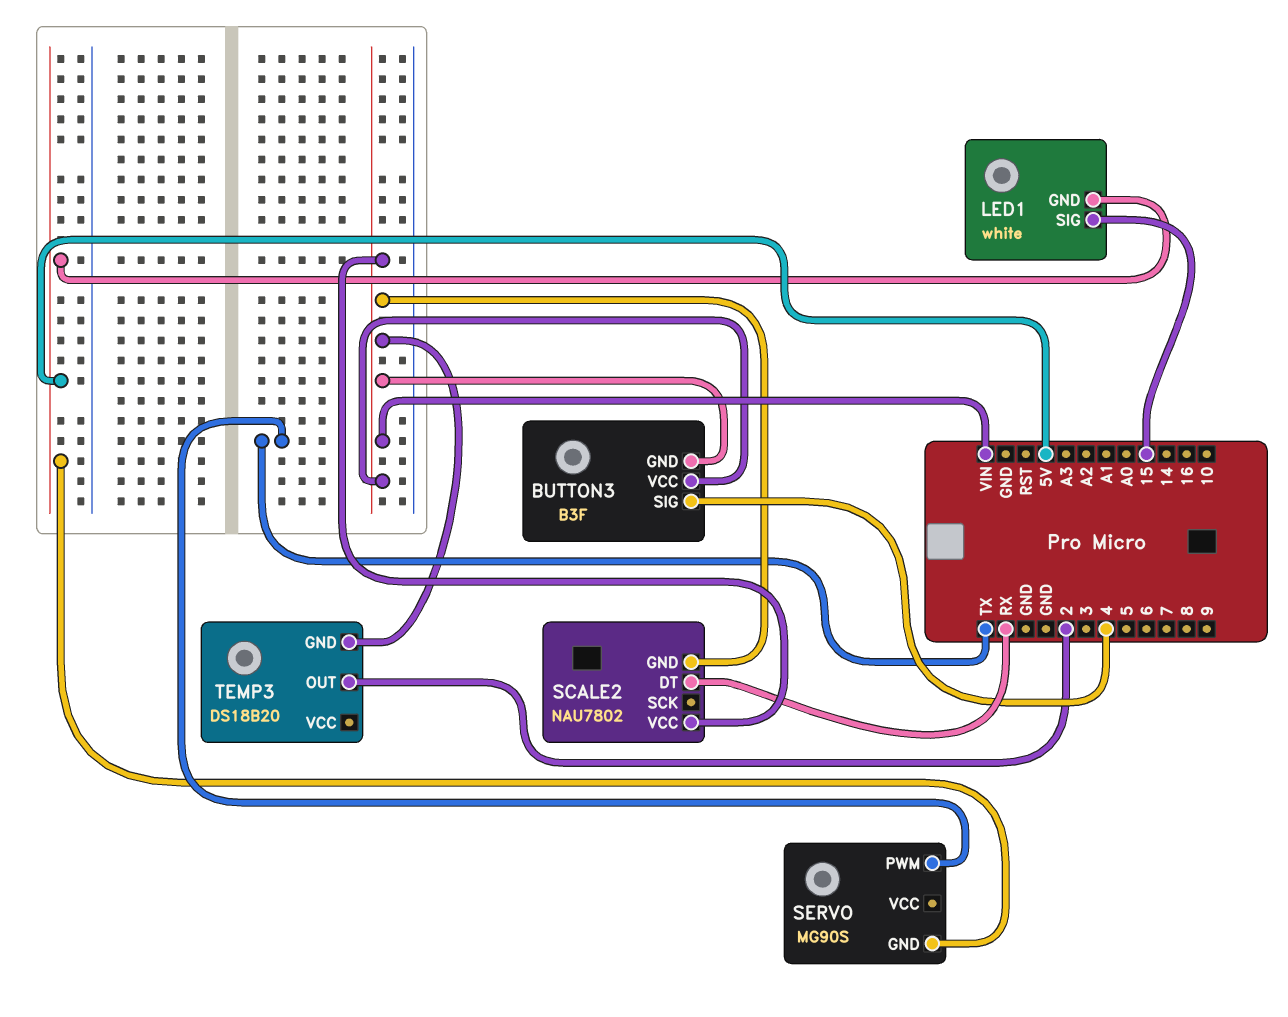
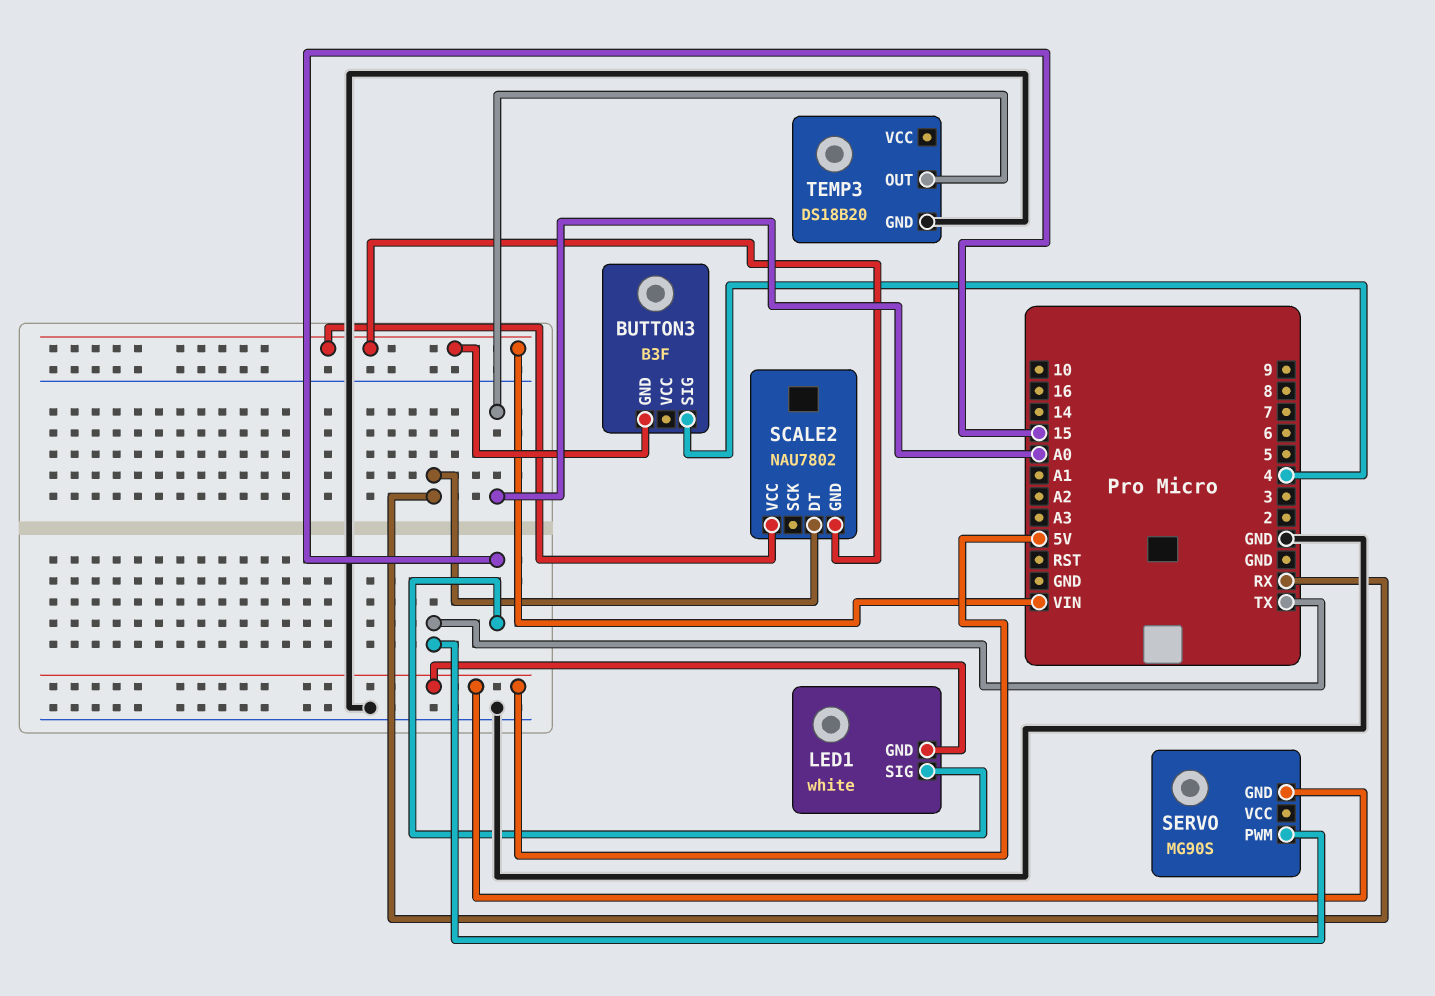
BUTTON3 pin VCC: VIN -> none
TEMP3 pin GND: VIN -> GND
TEMP3 pin OUT: 2 -> A0

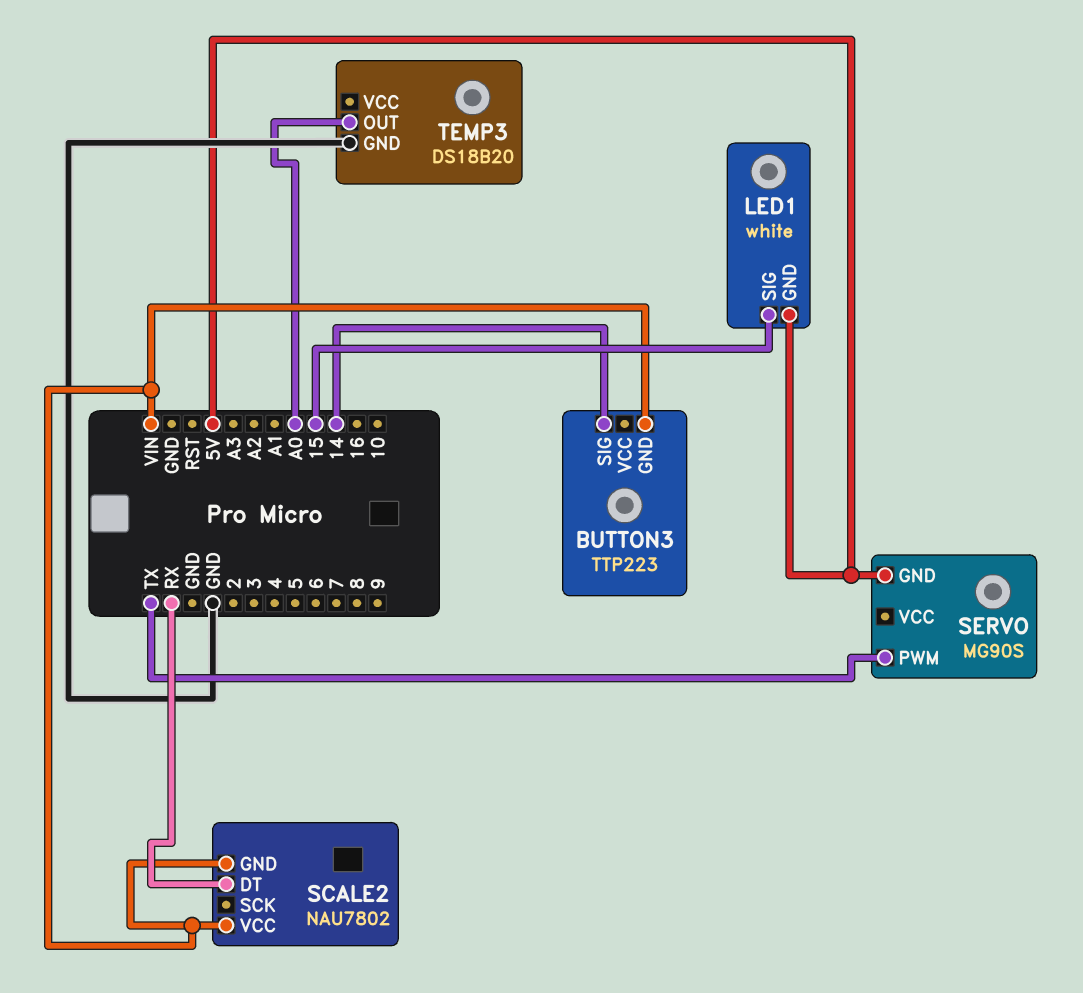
BUTTON3: B3F -> TTP223
BUTTON3 pin SIG: 4 -> 14

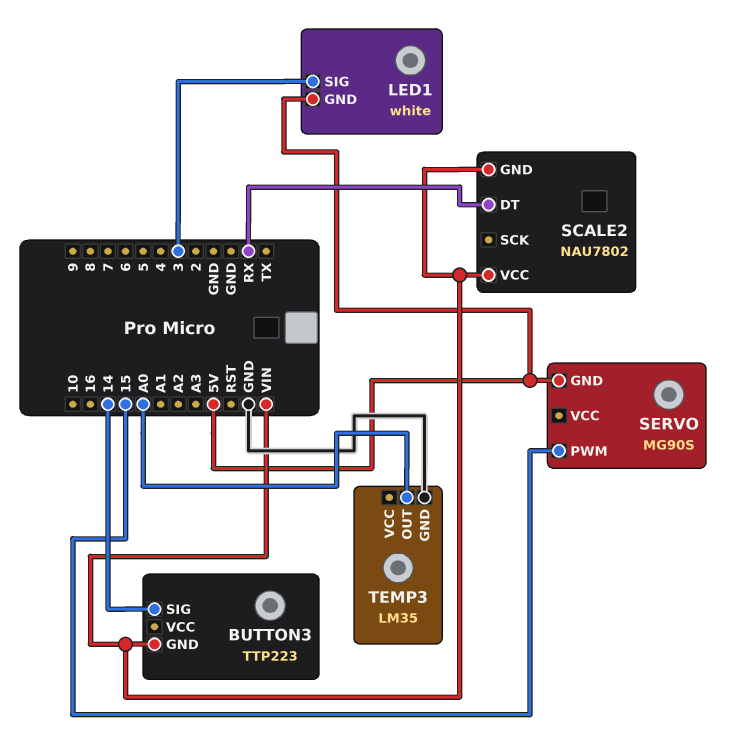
LED1 pin SIG: 15 -> 3
SERVO pin PWM: TX -> 15
TEMP3: DS18B20 -> LM35

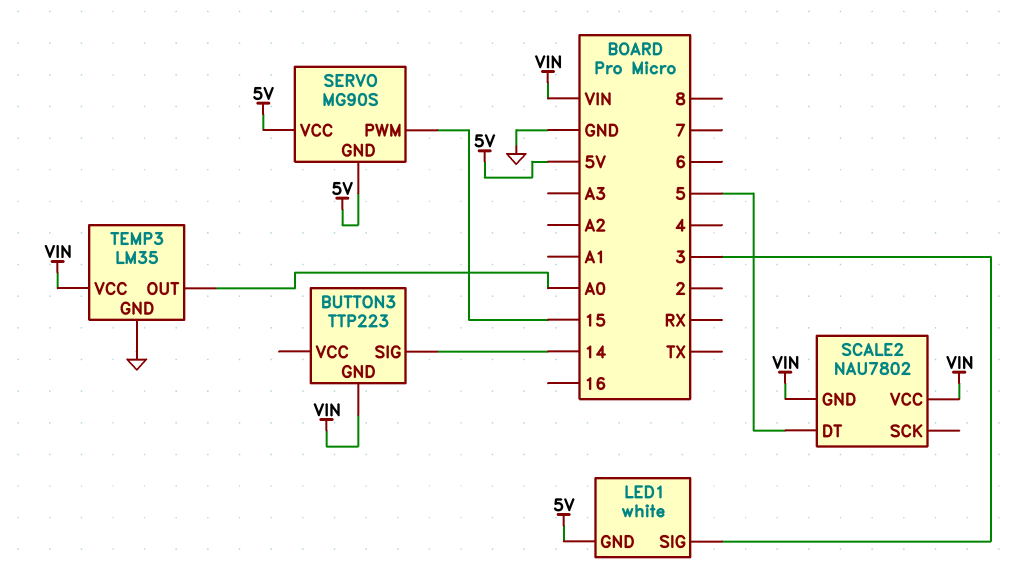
SCALE2 pin DT: RX -> 5
SERVO pin VCC: none -> 5V
TEMP3 pin VCC: none -> VIN

